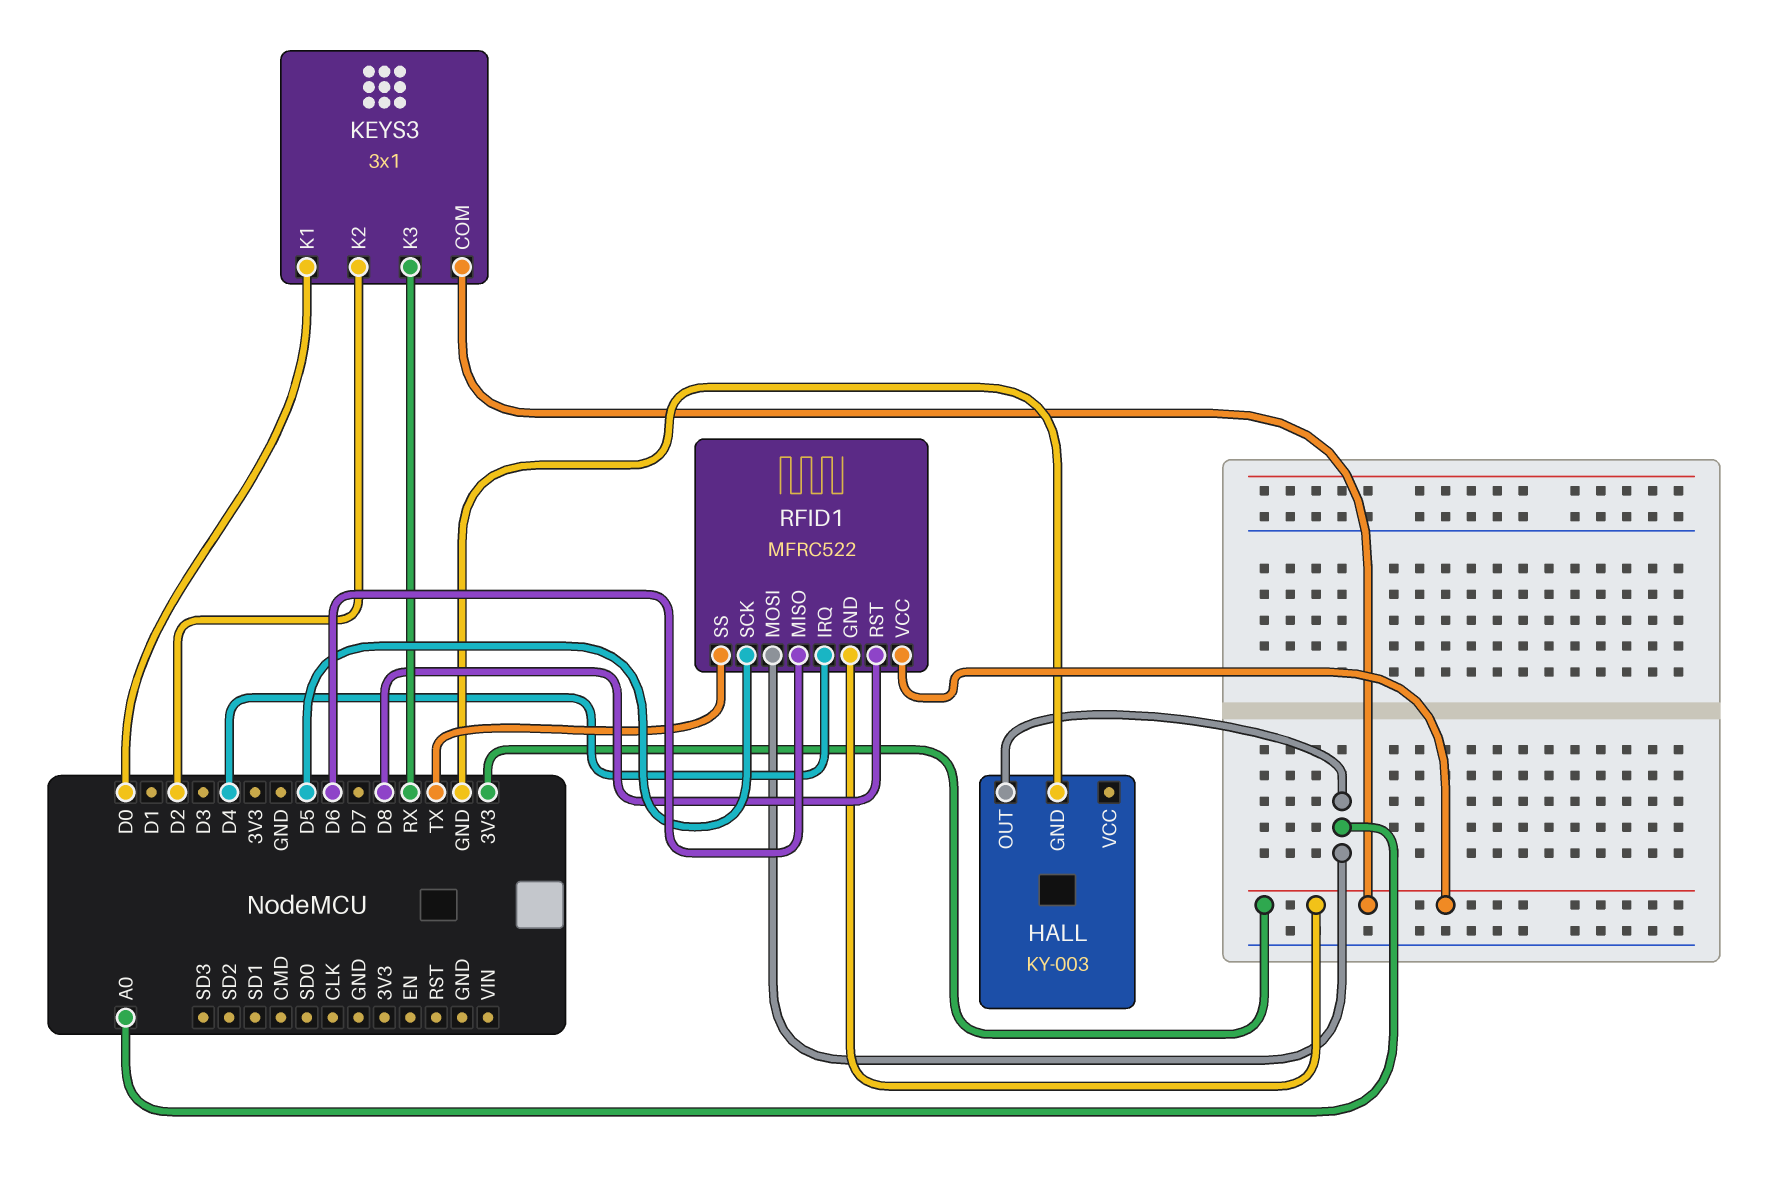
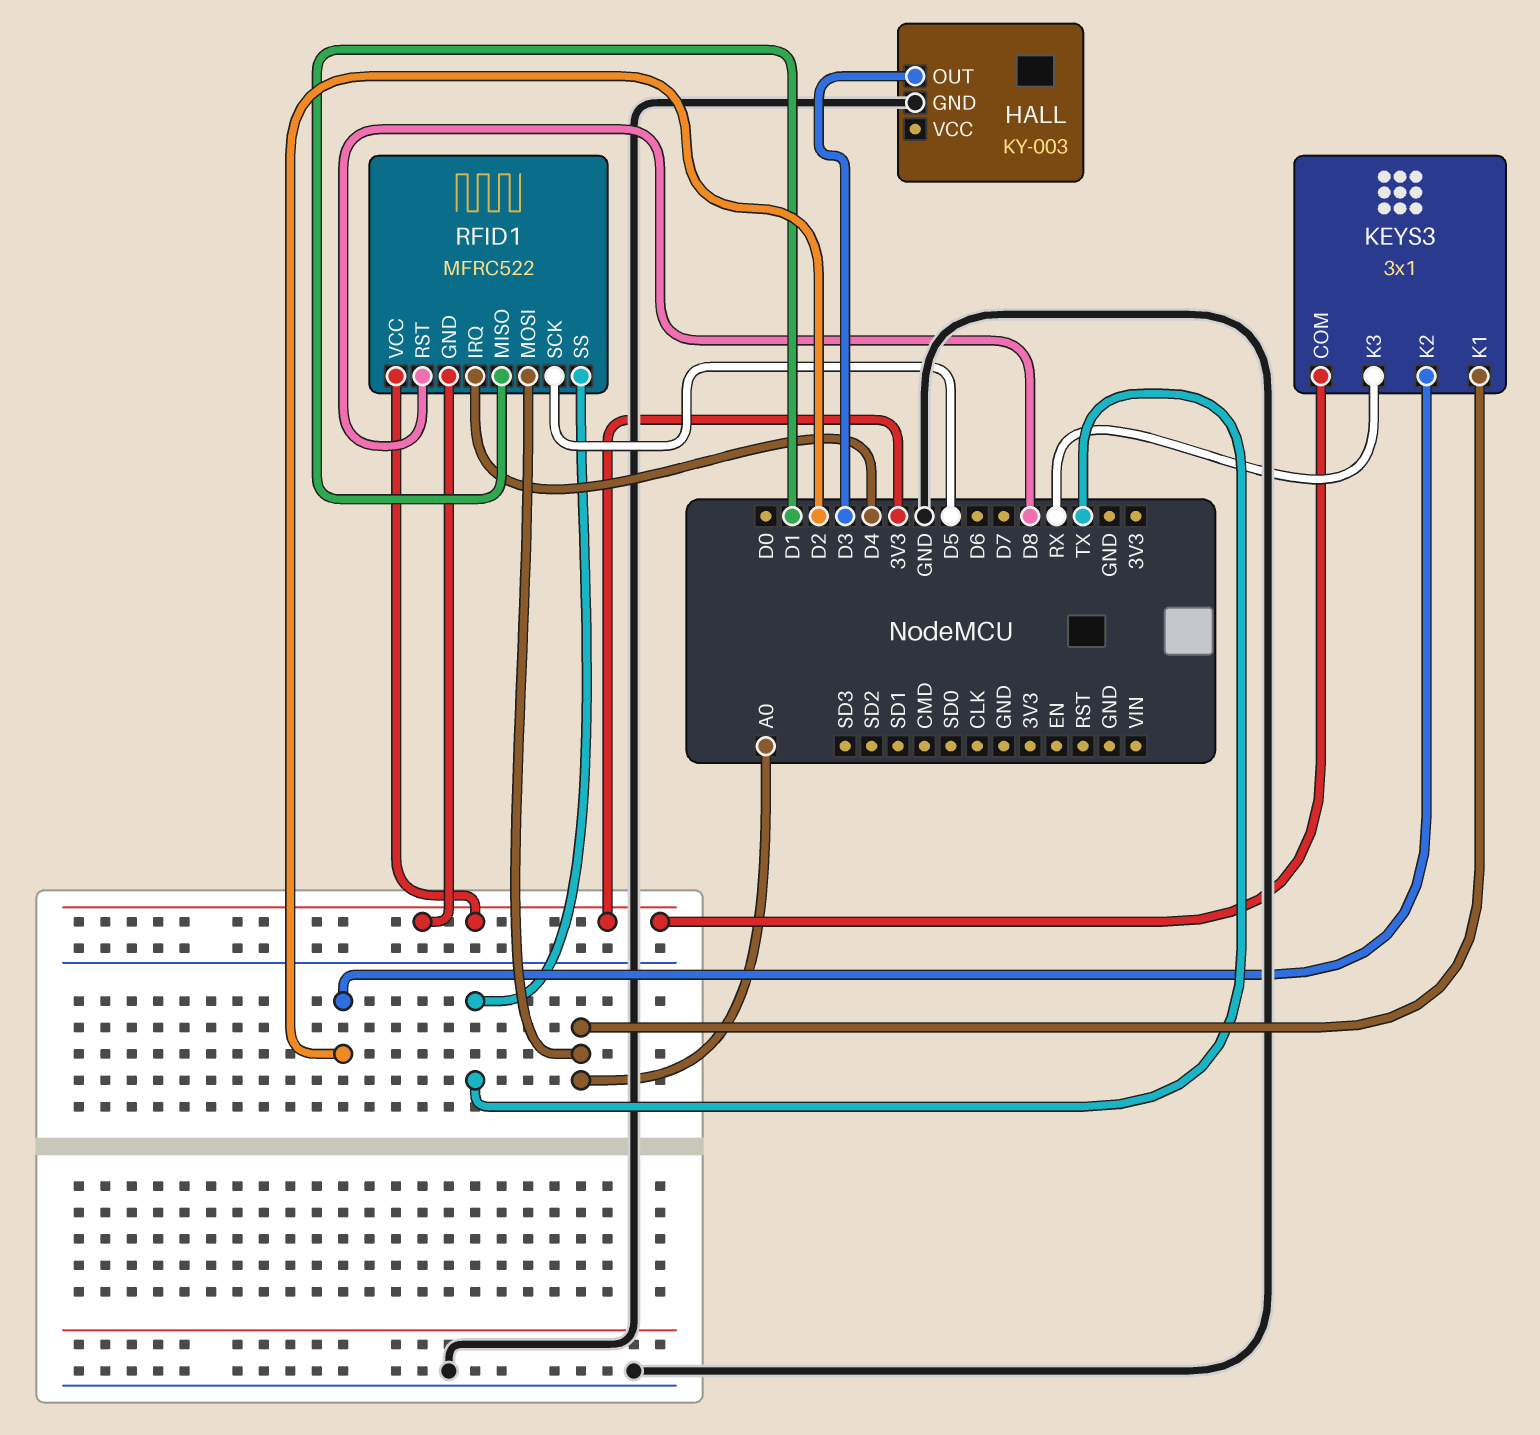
HALL pin OUT: A0 -> D3
KEYS3 pin K1: D0 -> A0
RFID1 pin MISO: D6 -> D1

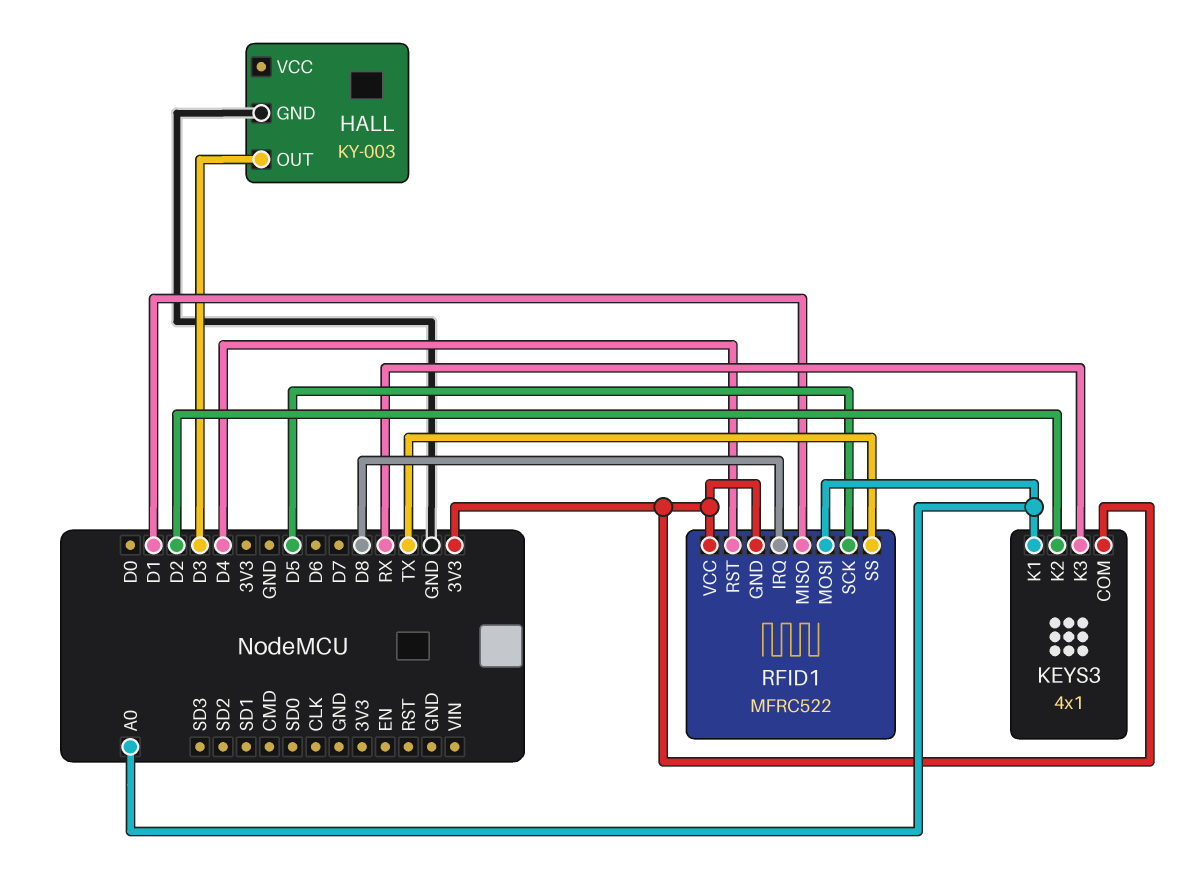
KEYS3: 3x1 -> 4x1
RFID1 pin IRQ: D4 -> D8
RFID1 pin RST: D8 -> D4

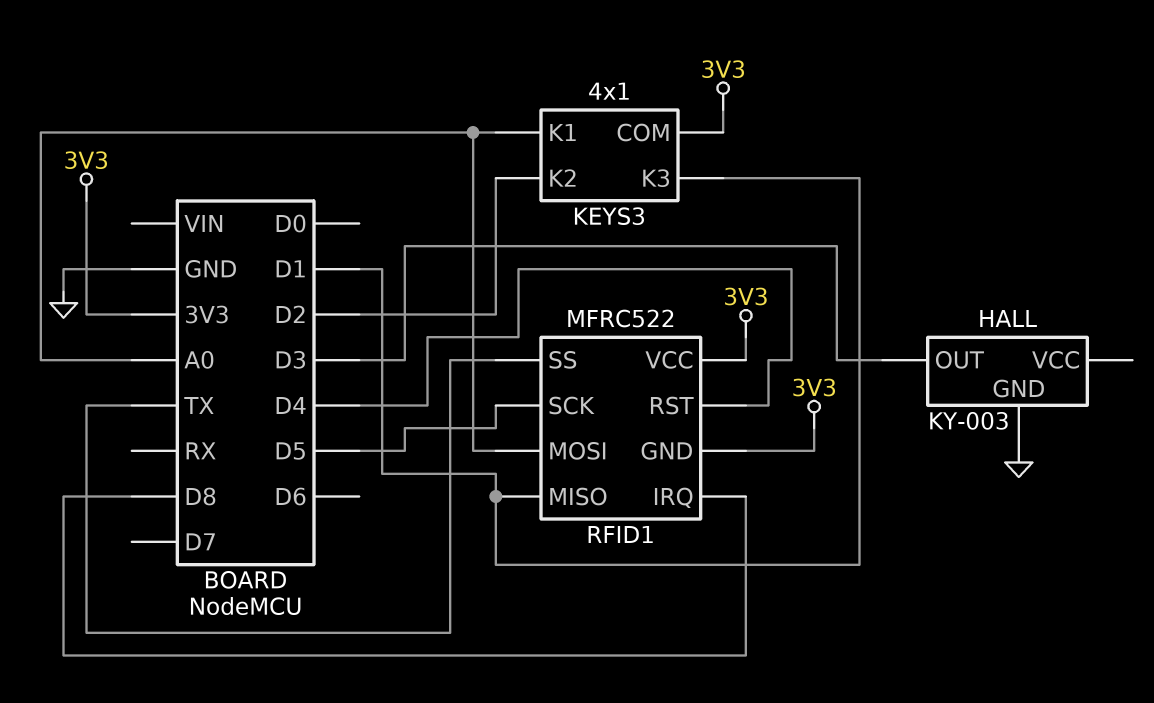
KEYS3 pin K3: RX -> D1

